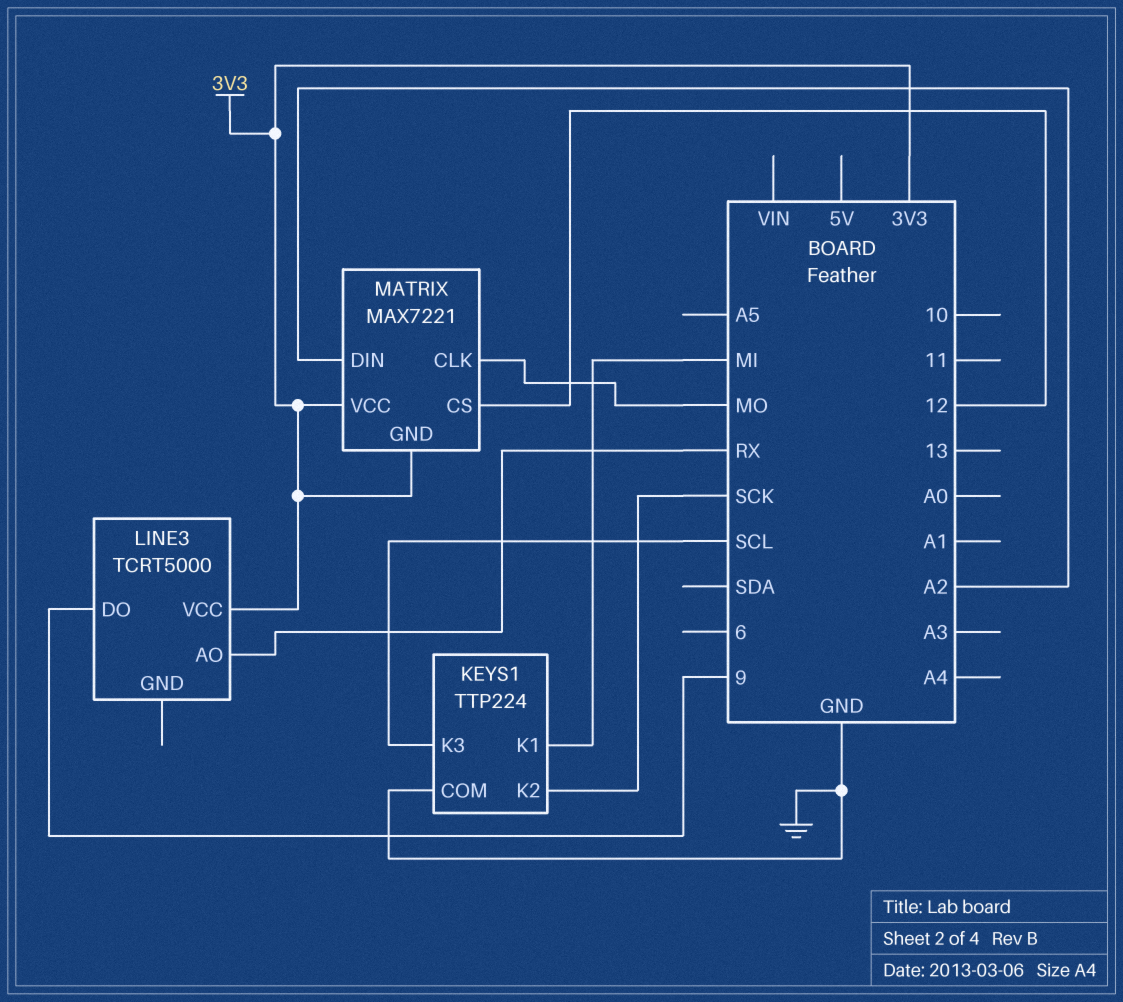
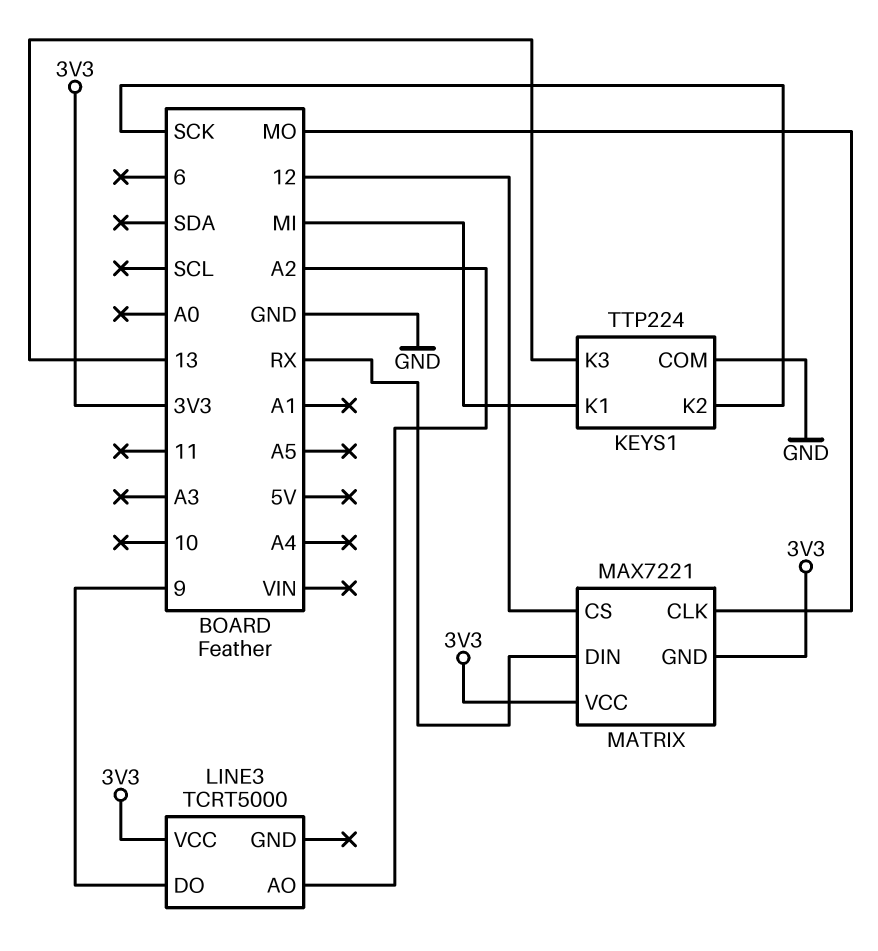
KEYS1 pin K3: SCL -> 13
LINE3 pin AO: RX -> A2
MATRIX pin DIN: A2 -> RX

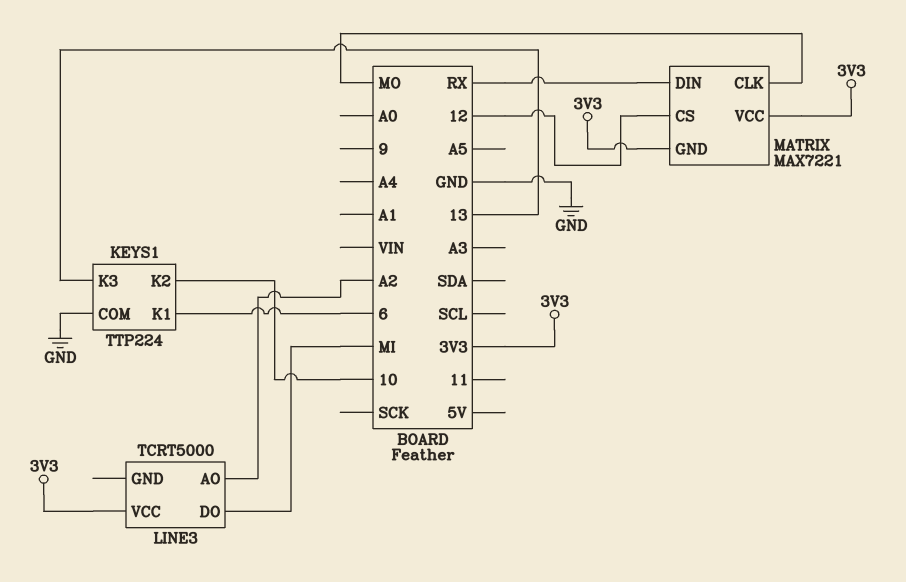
KEYS1 pin K1: MI -> 6
KEYS1 pin K2: SCK -> 10
LINE3 pin DO: 9 -> MI

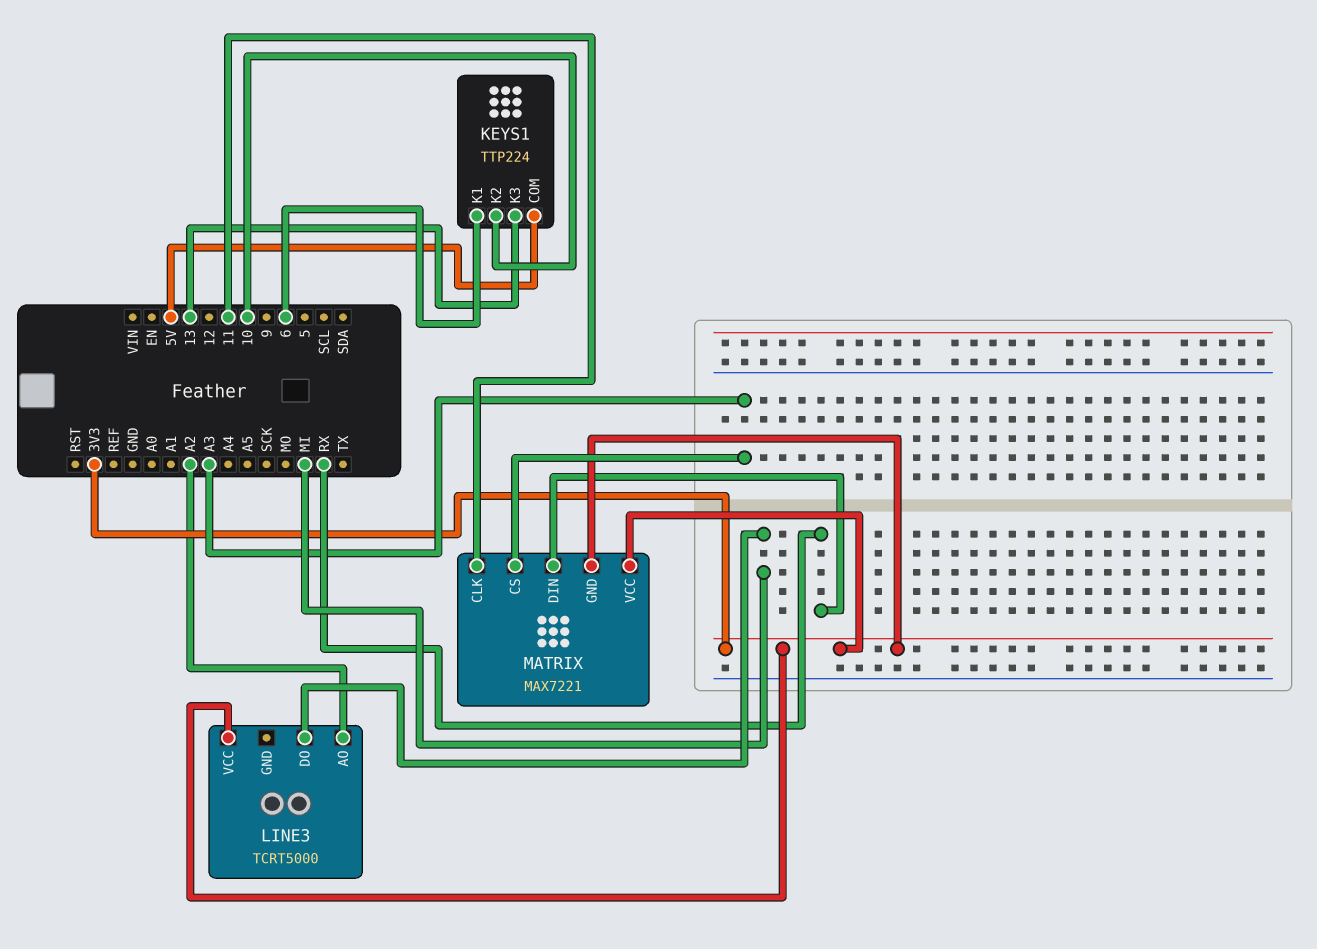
KEYS1 pin COM: GND -> 5V
MATRIX pin CLK: MO -> 11
MATRIX pin CS: 12 -> A3

